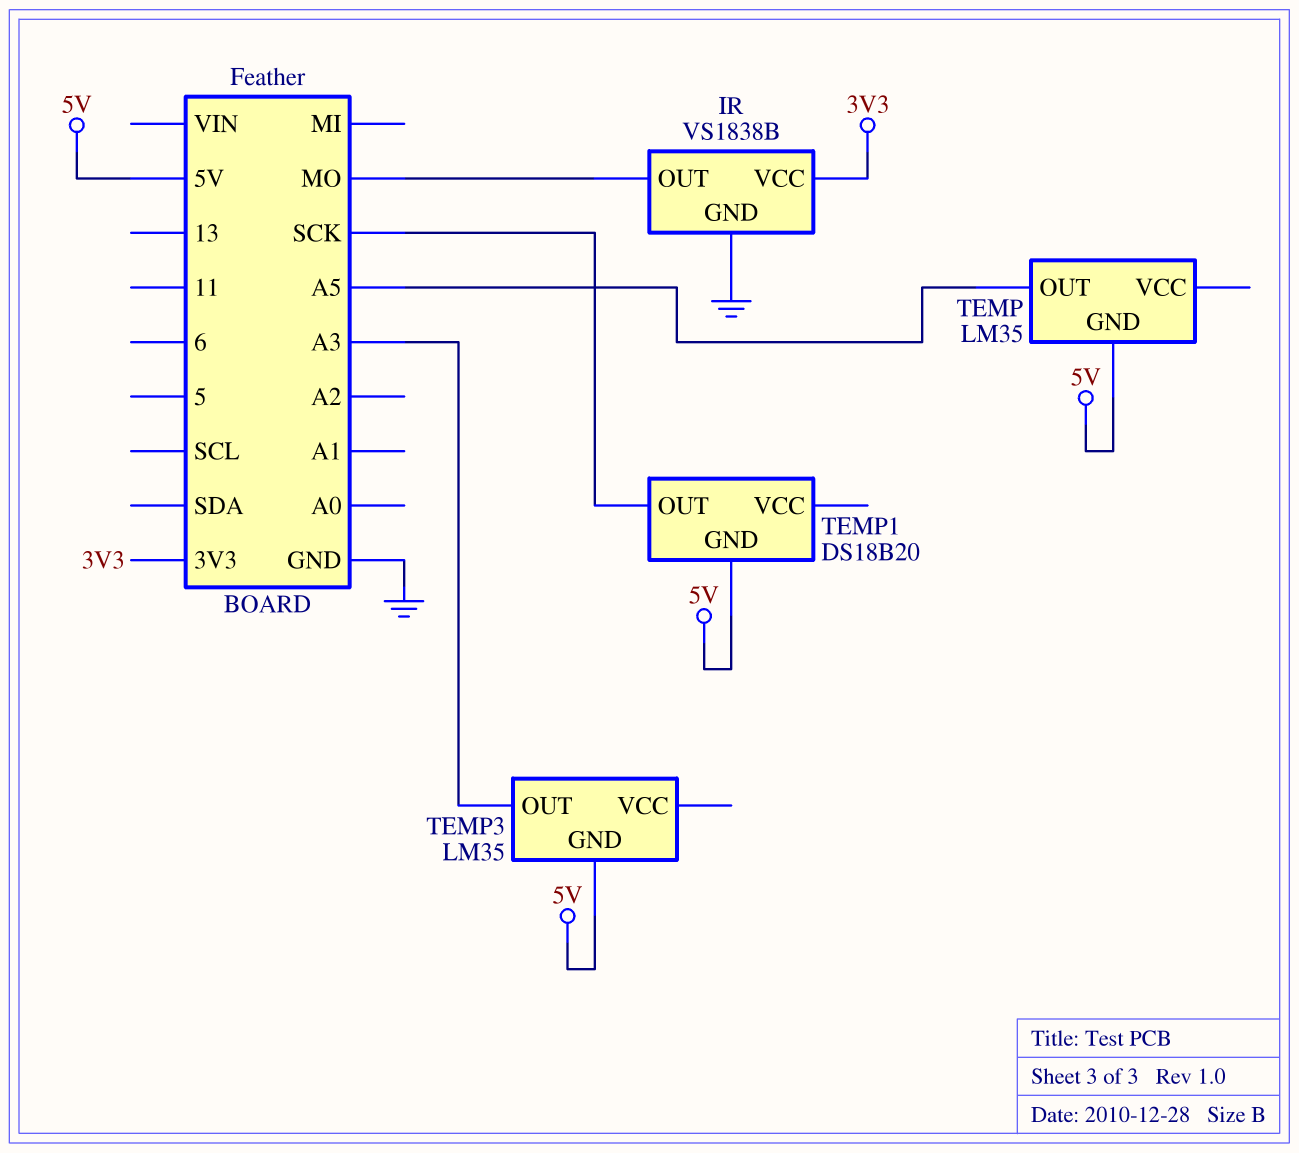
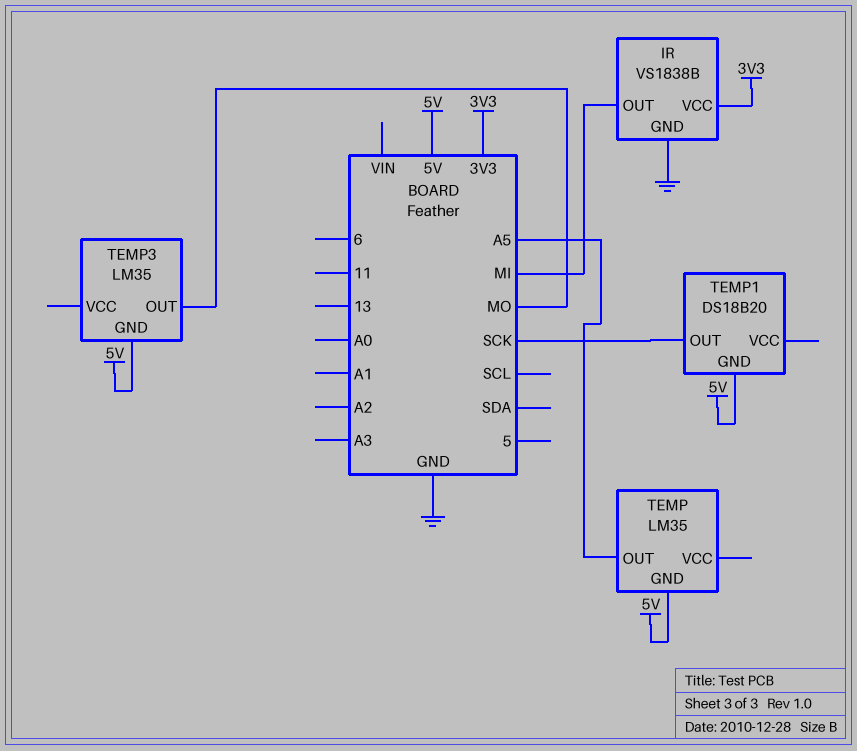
IR pin OUT: MO -> MI
TEMP3 pin OUT: A3 -> MO

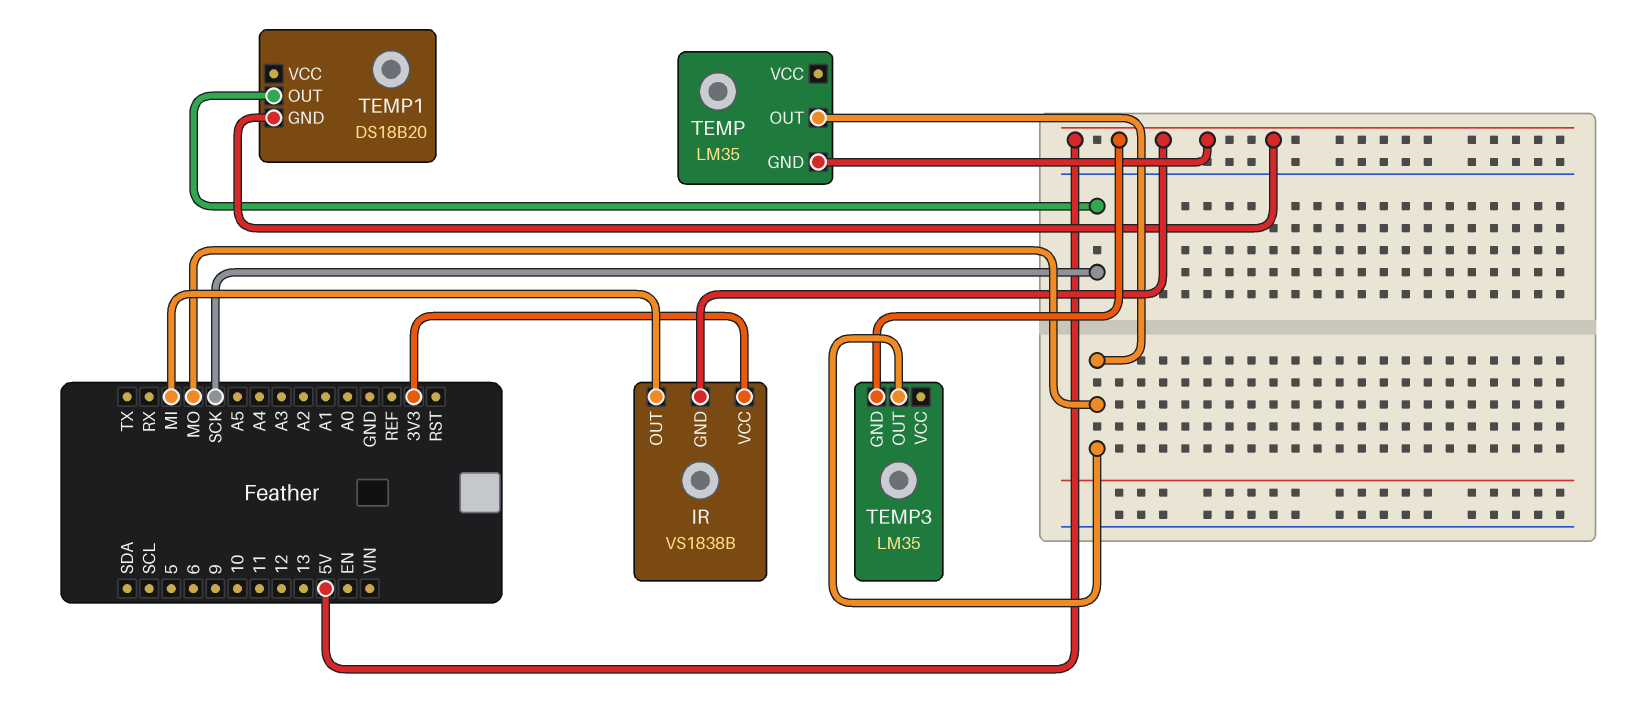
IR pin GND: GND -> 5V
TEMP pin OUT: A5 -> MO

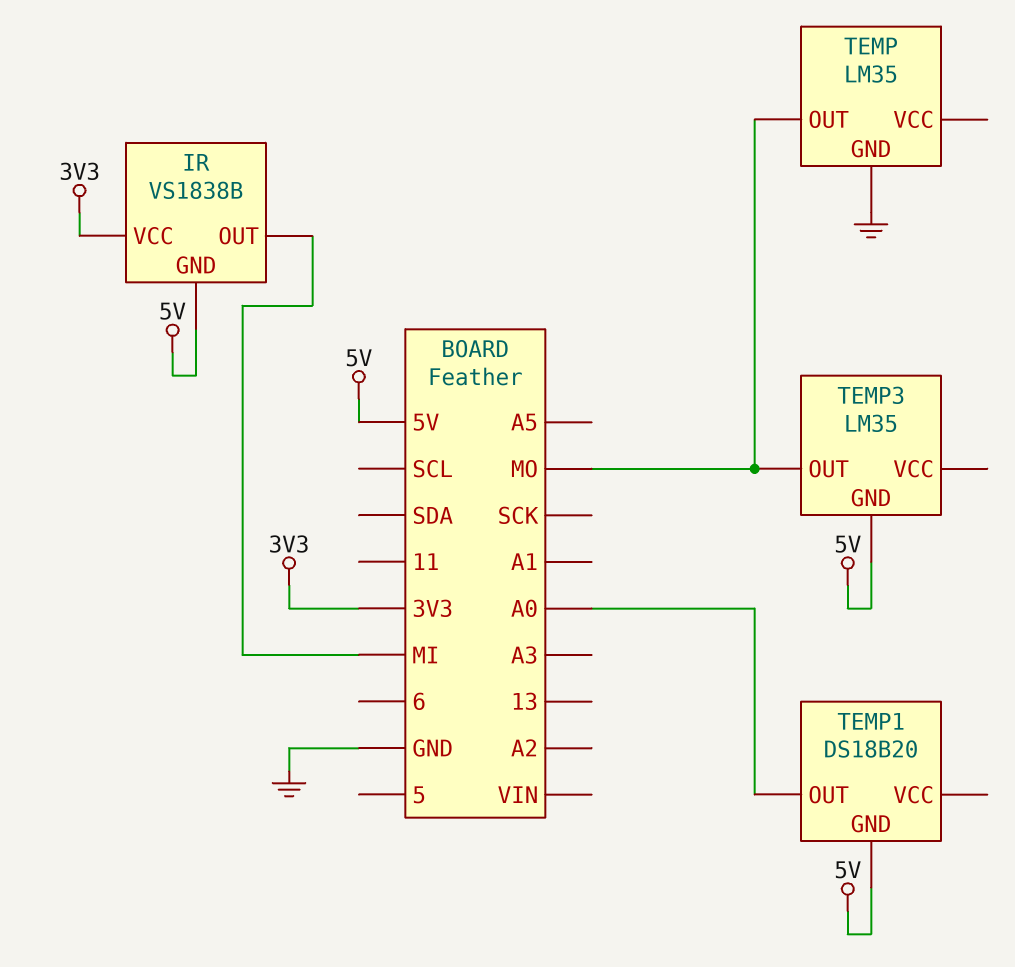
TEMP pin GND: 5V -> GND
TEMP1 pin OUT: SCK -> A0

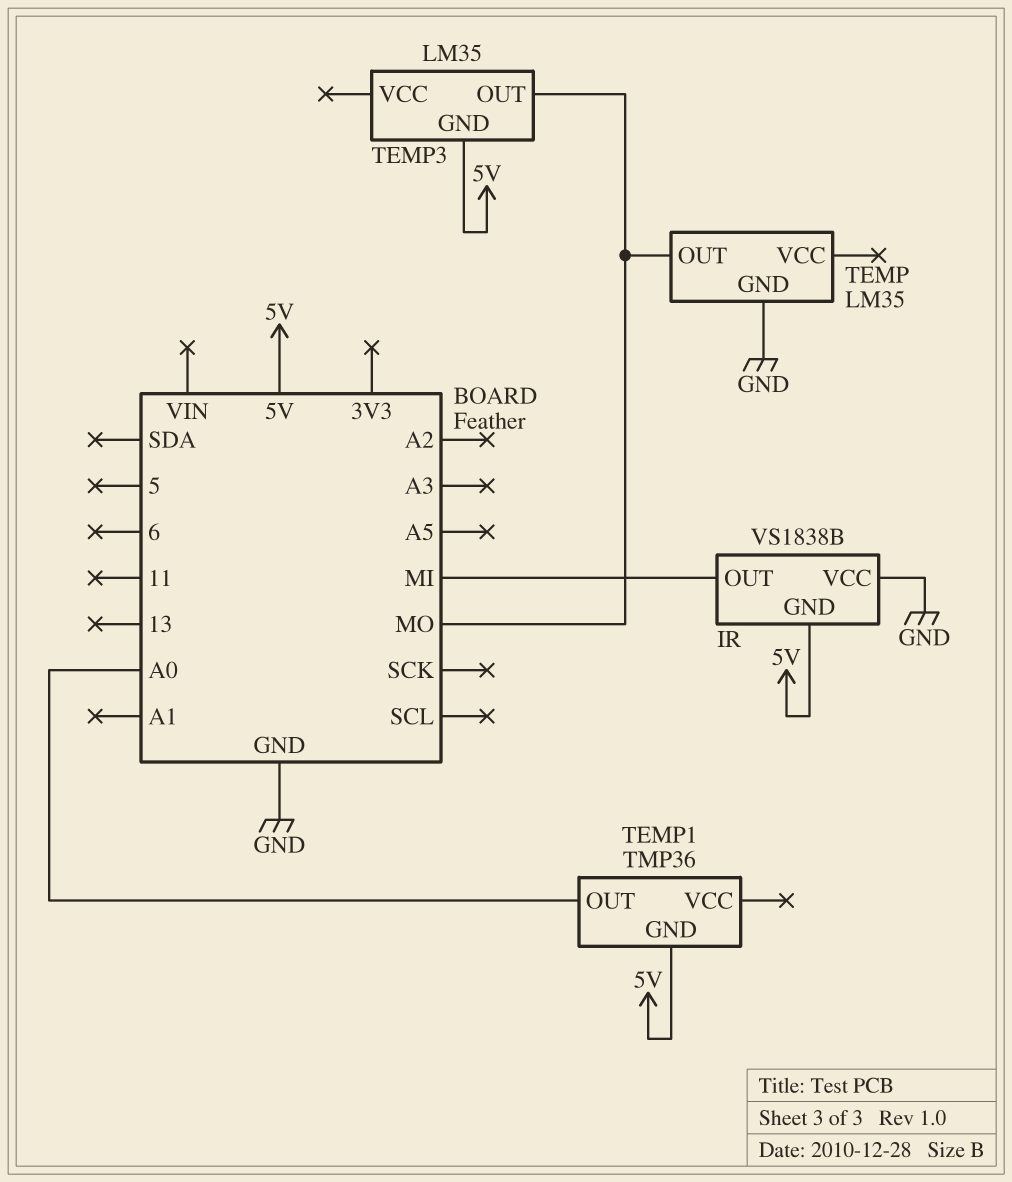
IR pin VCC: 3V3 -> GND
TEMP1: DS18B20 -> TMP36

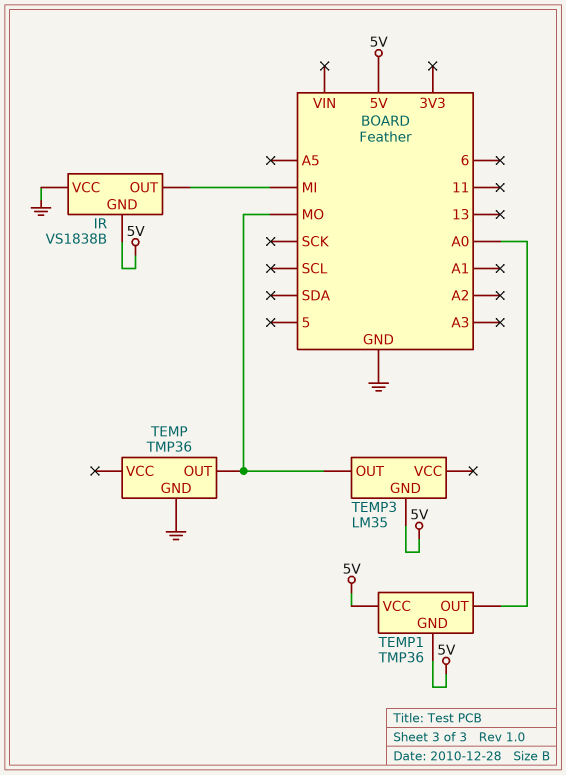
TEMP: LM35 -> TMP36
TEMP1 pin VCC: none -> 5V

